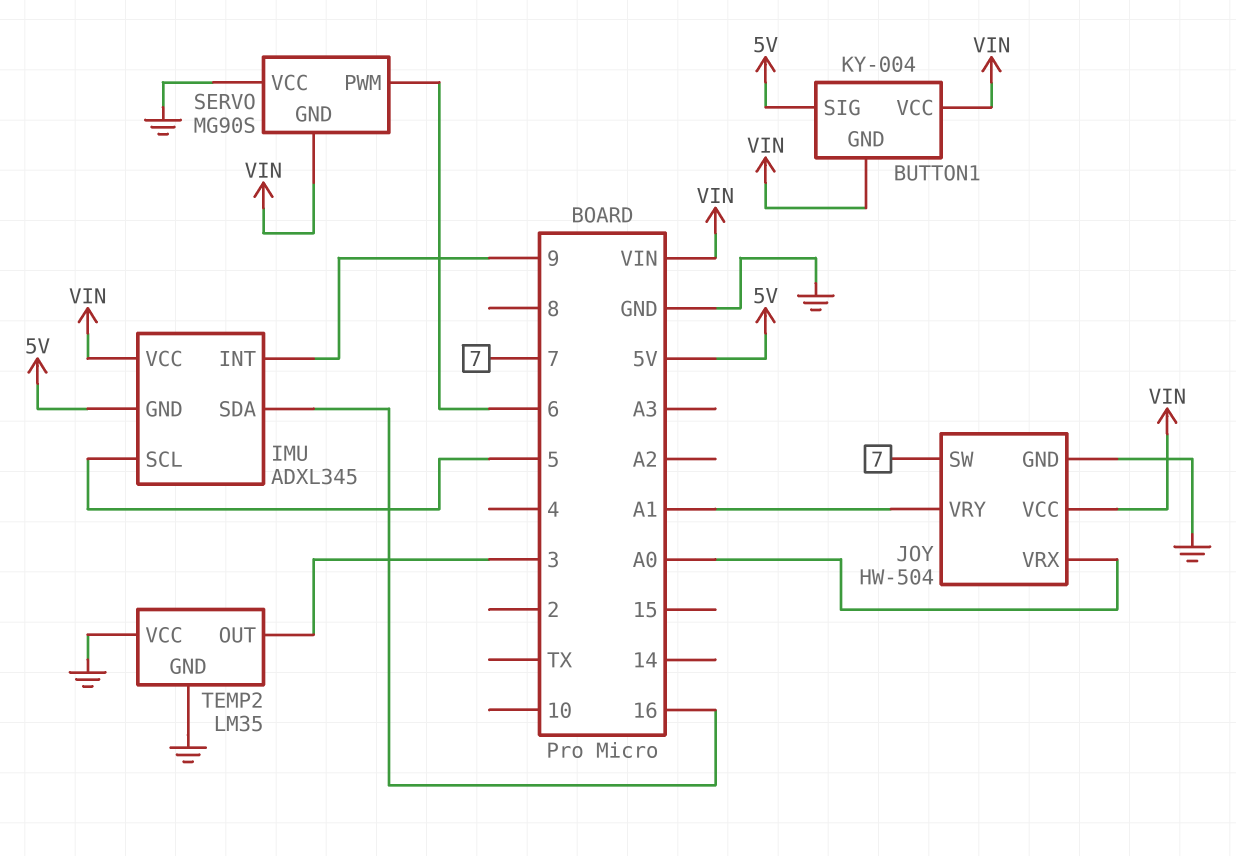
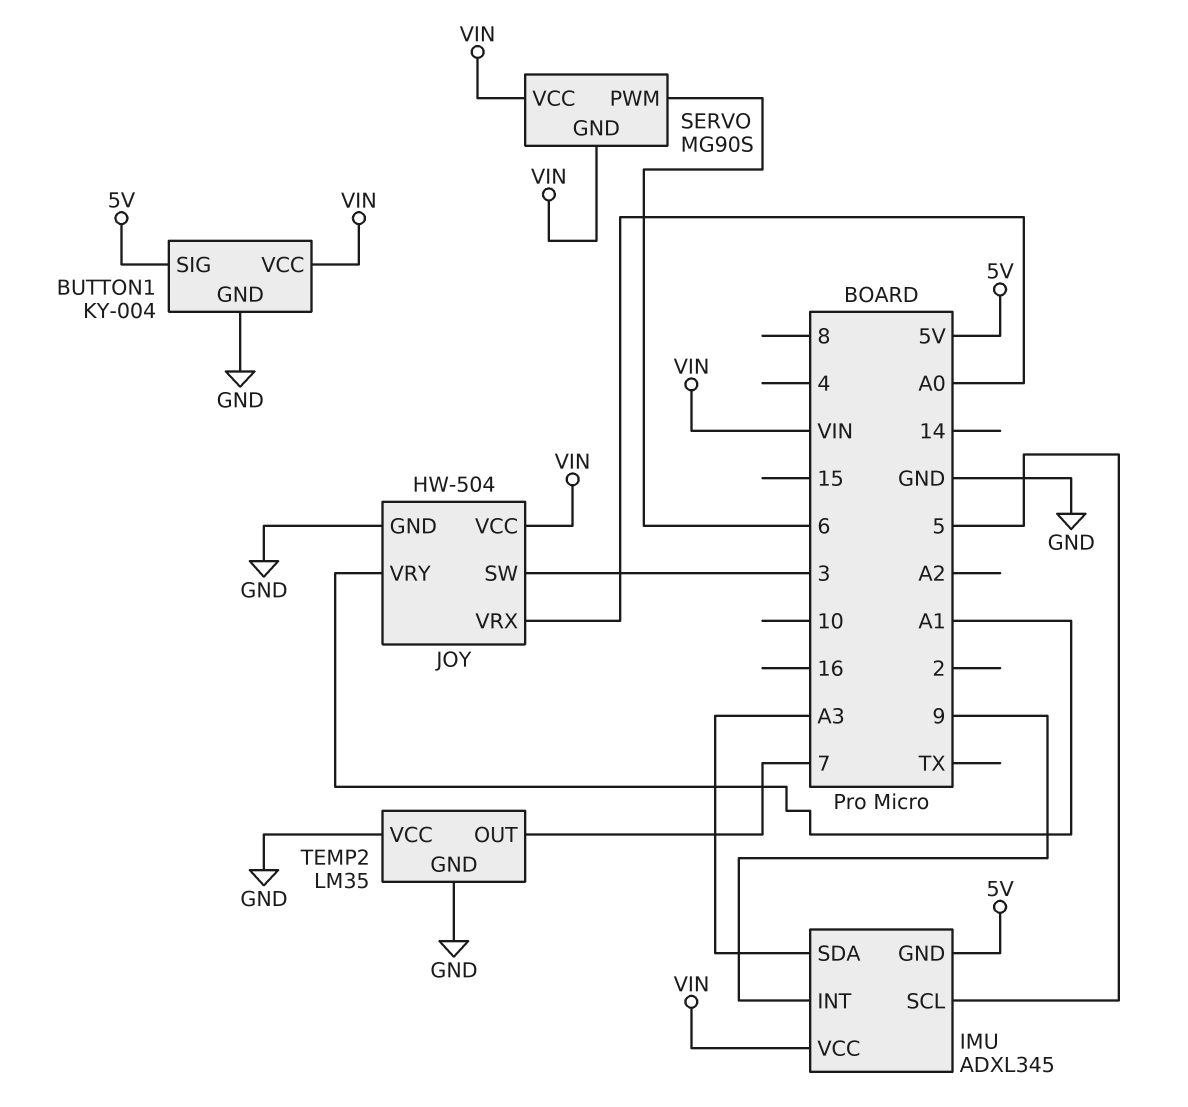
BUTTON1 pin GND: VIN -> GND
IMU pin SDA: 16 -> A3
JOY pin SW: 7 -> 3
SERVO pin VCC: GND -> VIN
TEMP2 pin OUT: 3 -> 7

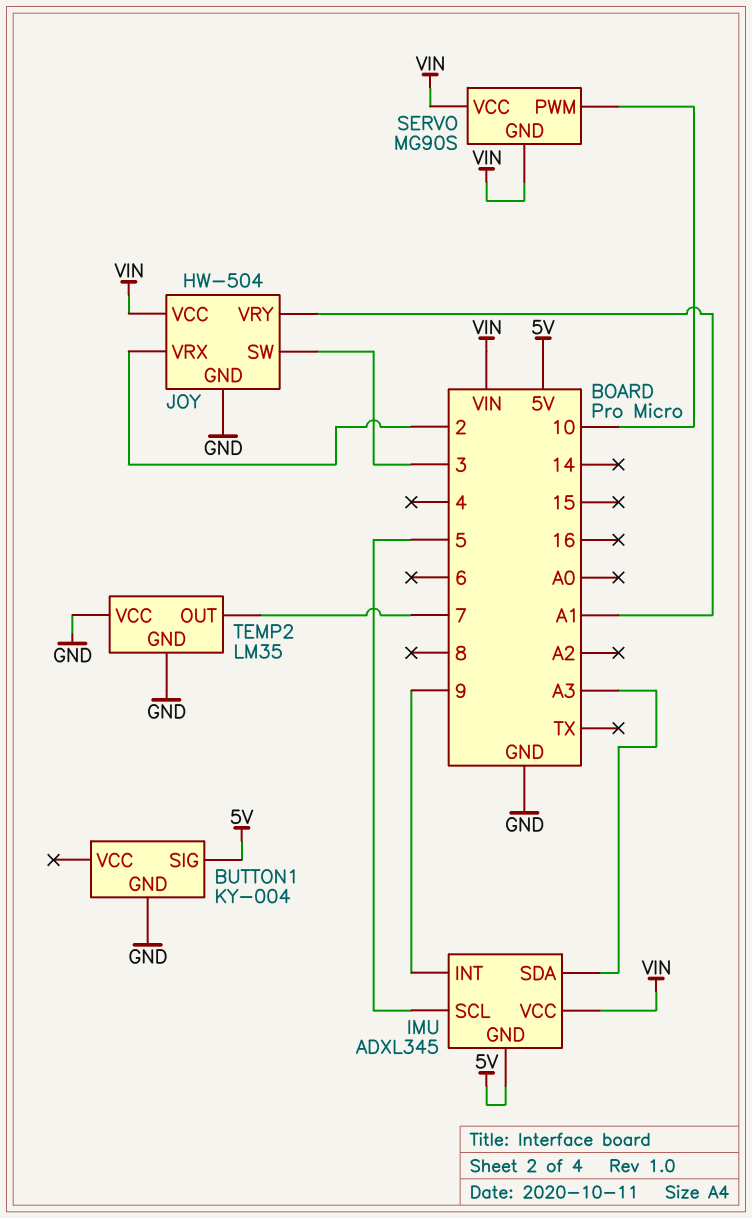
BUTTON1 pin VCC: VIN -> none
JOY pin VRX: A0 -> 2
SERVO pin PWM: 6 -> 10

